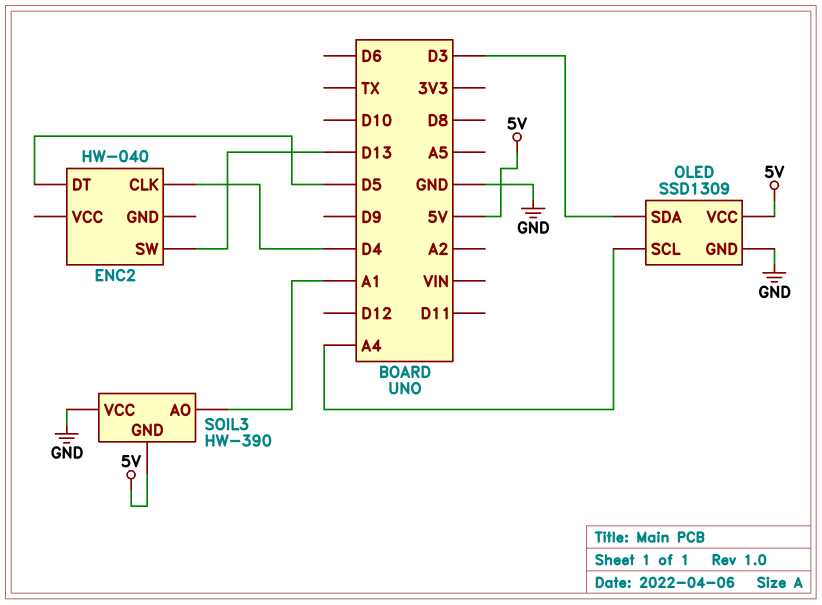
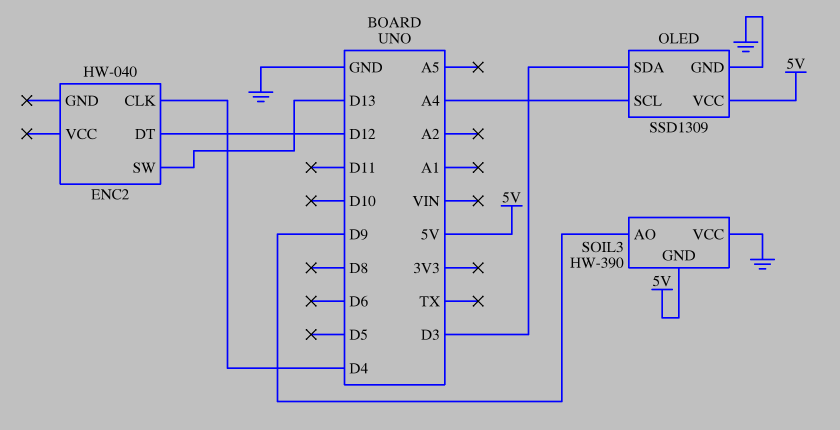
ENC2 pin DT: D5 -> D12
SOIL3 pin AO: A1 -> D9

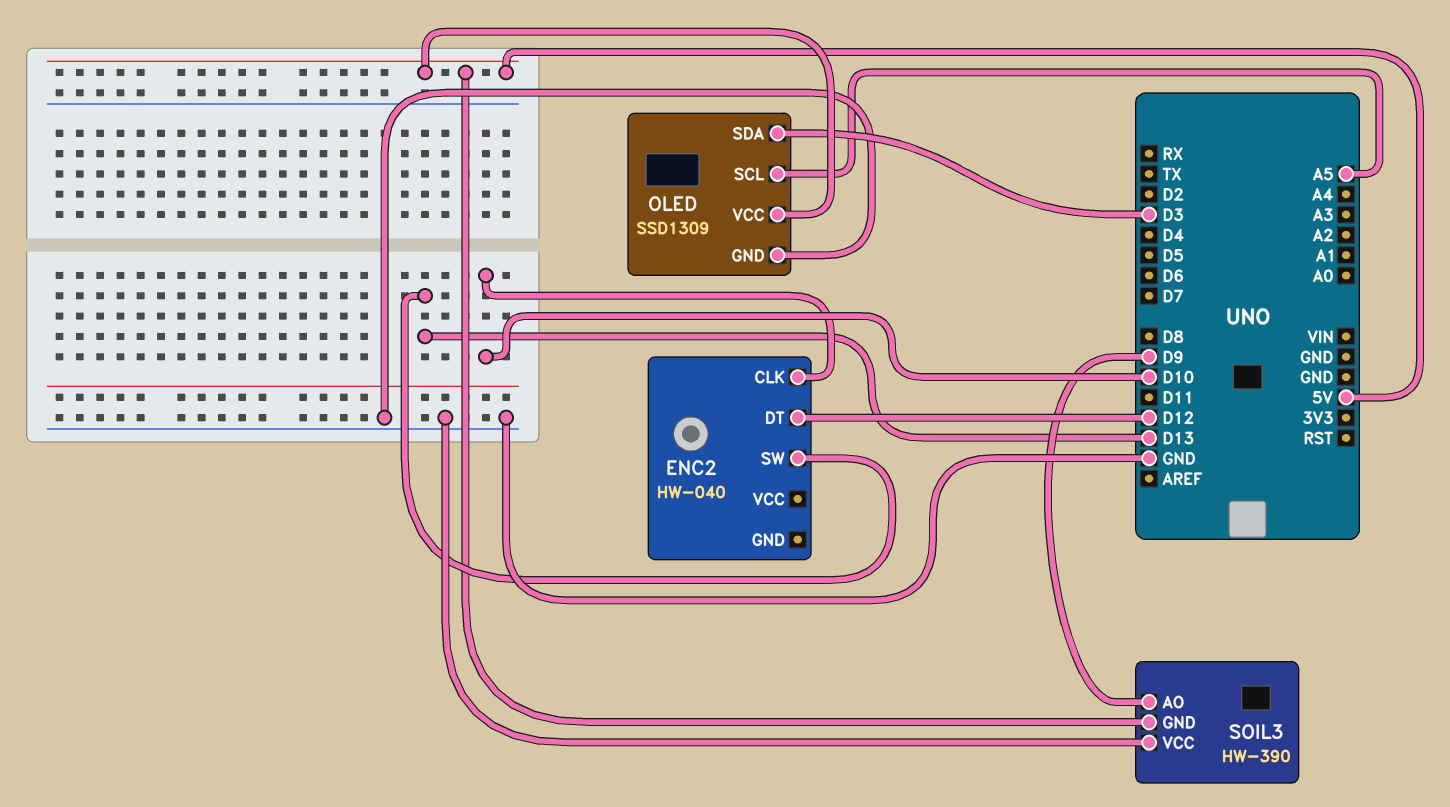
ENC2 pin CLK: D4 -> D10
OLED pin SCL: A4 -> A5

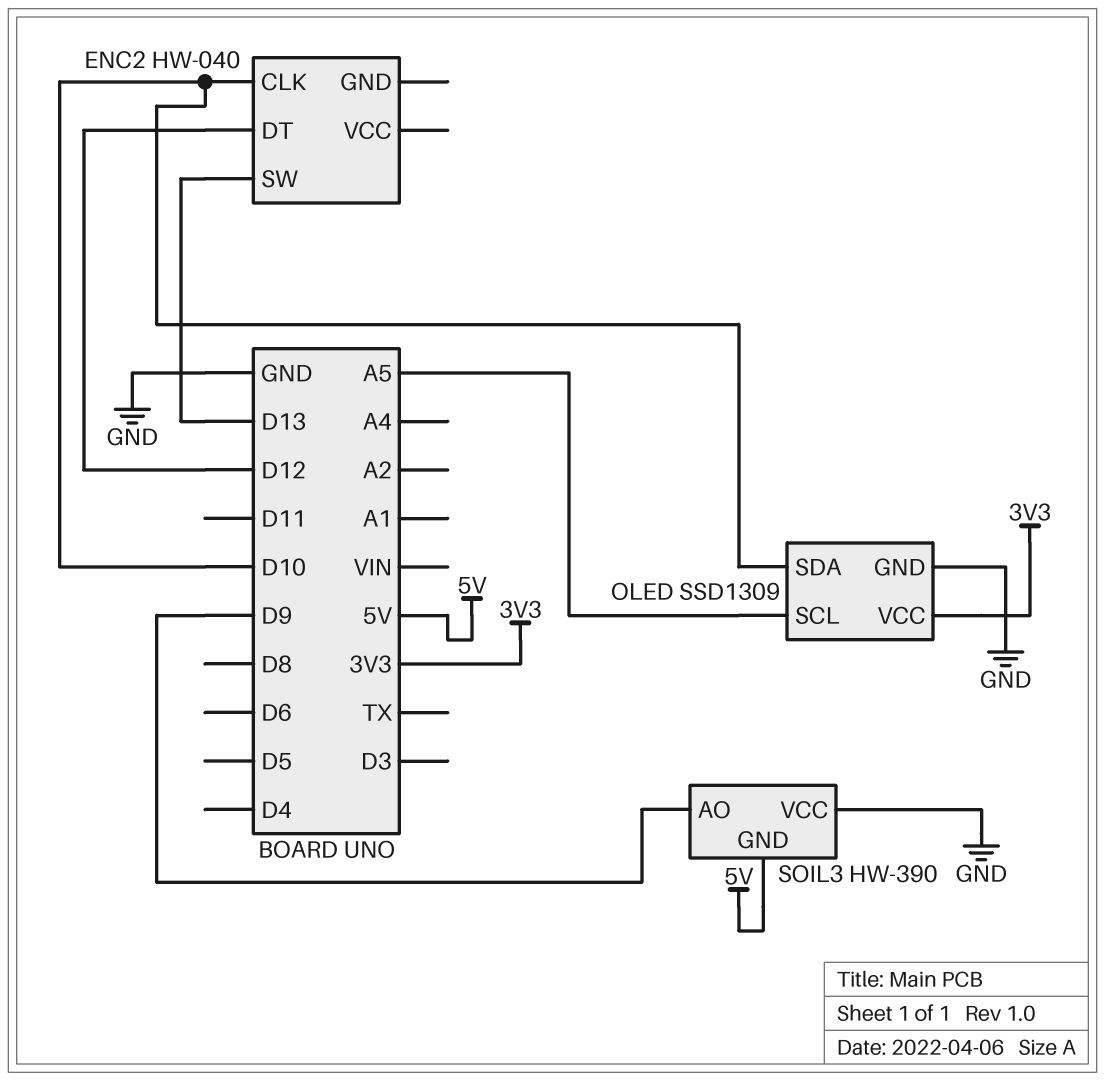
OLED pin SDA: D3 -> D10
OLED pin VCC: 5V -> 3V3

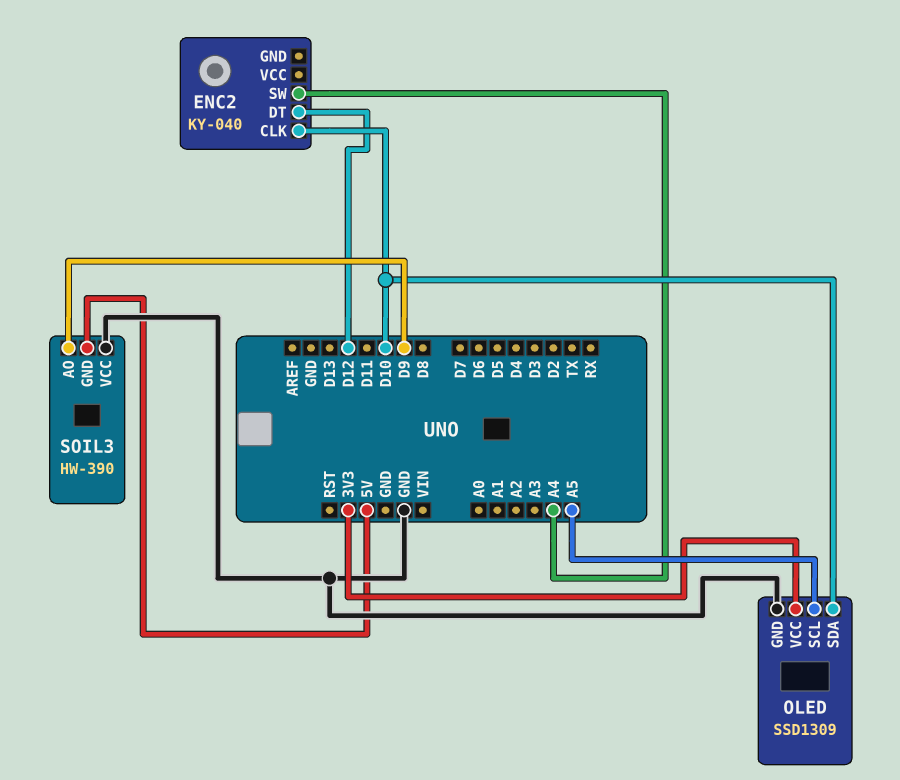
ENC2: HW-040 -> KY-040
ENC2 pin SW: D13 -> A4

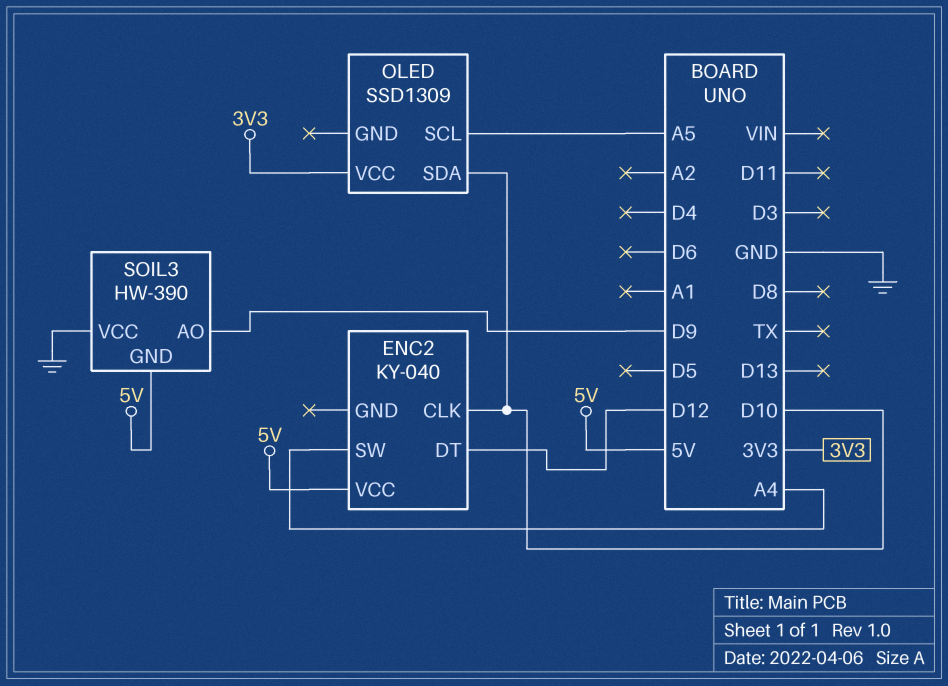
ENC2 pin VCC: none -> 5V
OLED pin GND: GND -> none

